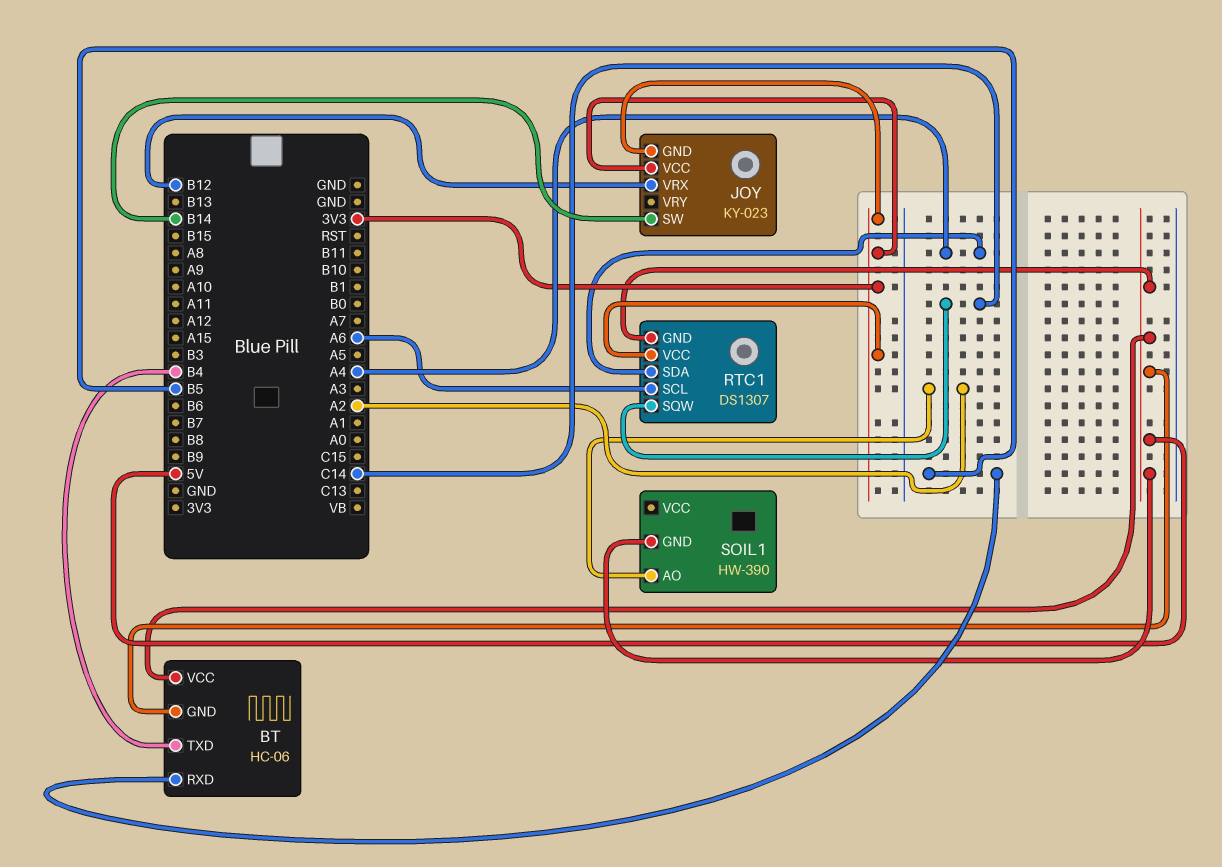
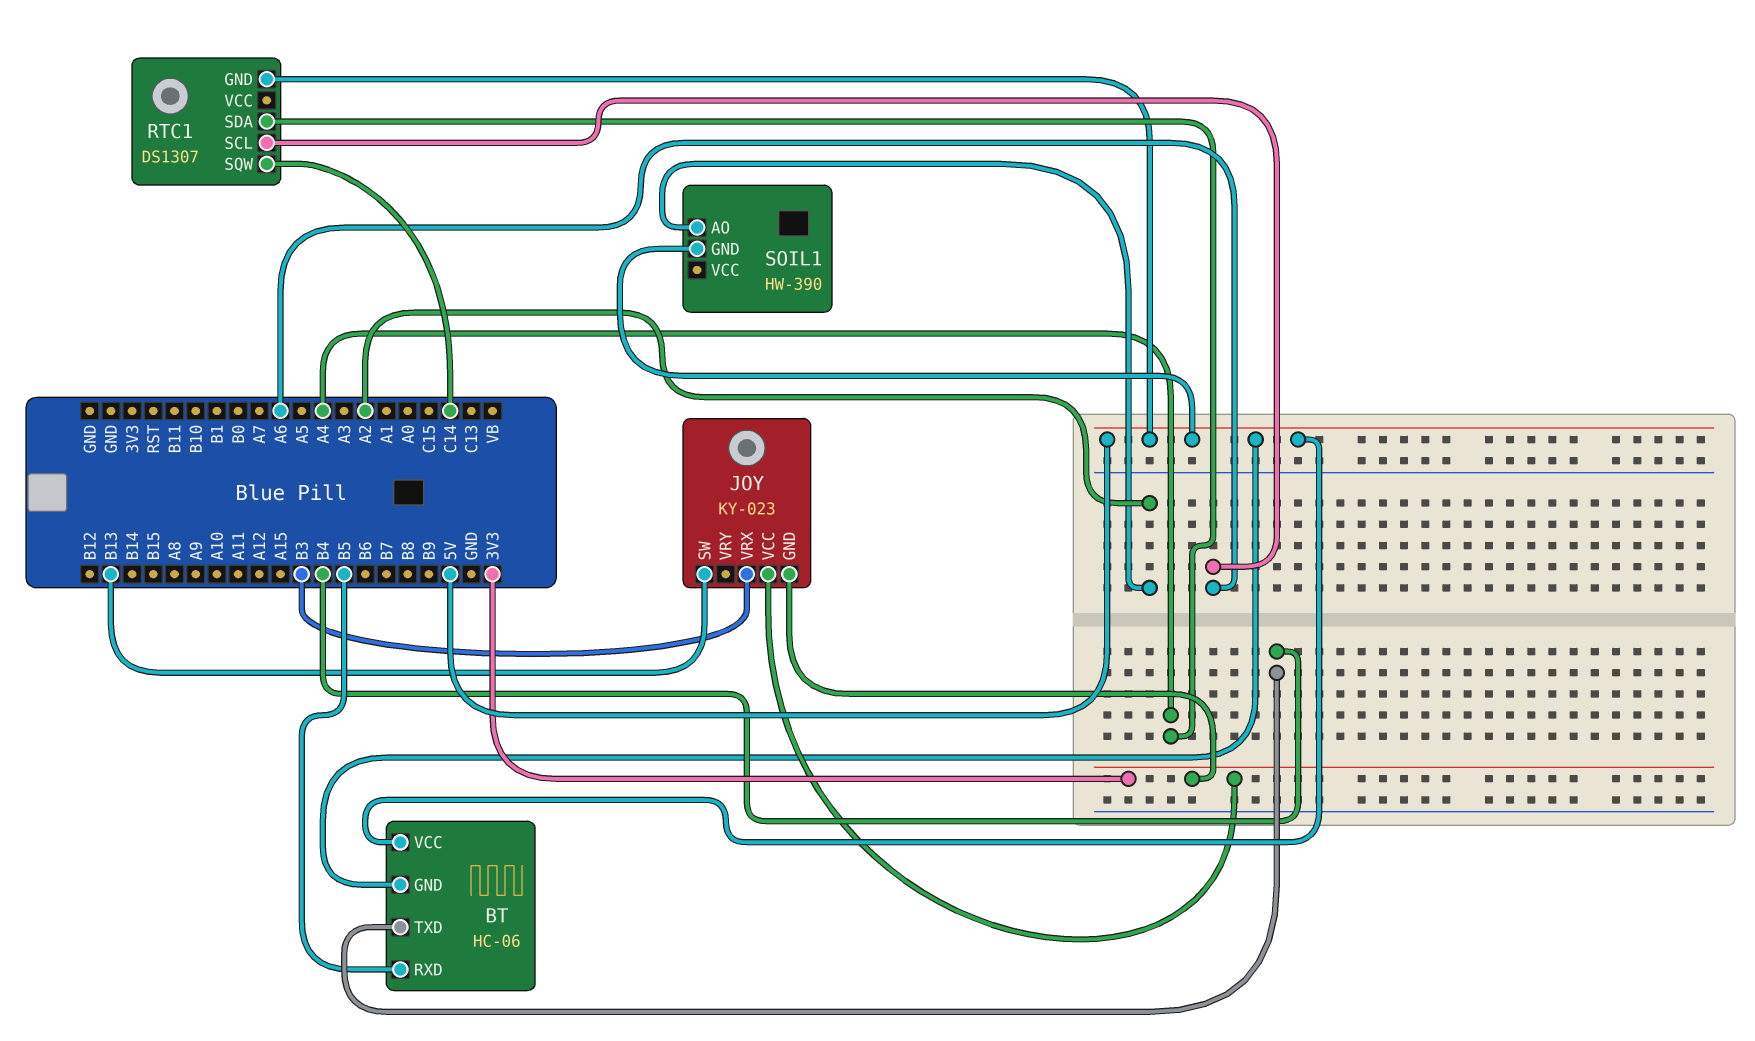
JOY pin SW: B14 -> B13
JOY pin VRX: B12 -> B3
RTC1 pin VCC: 3V3 -> none

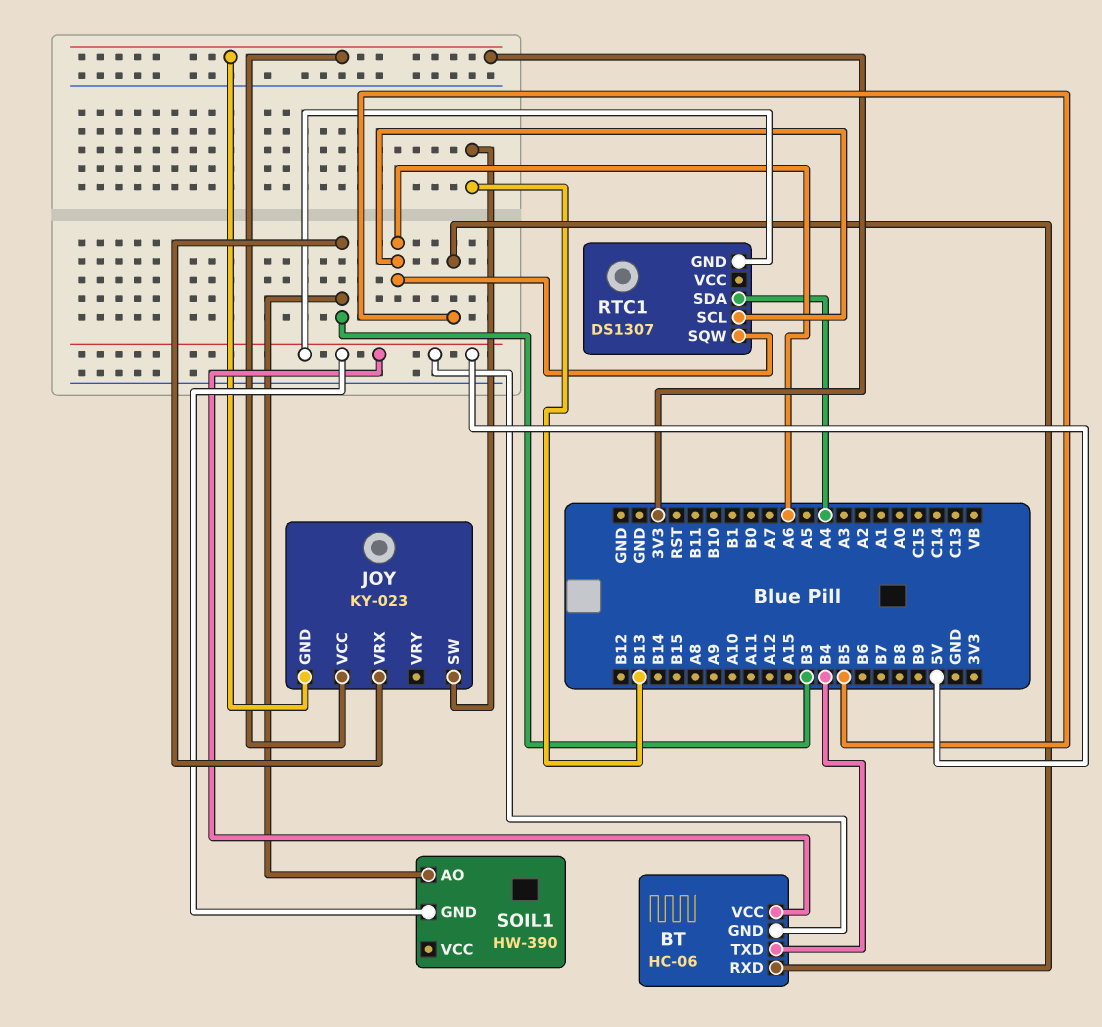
RTC1 pin SQW: C14 -> A6
SOIL1 pin AO: A2 -> B3

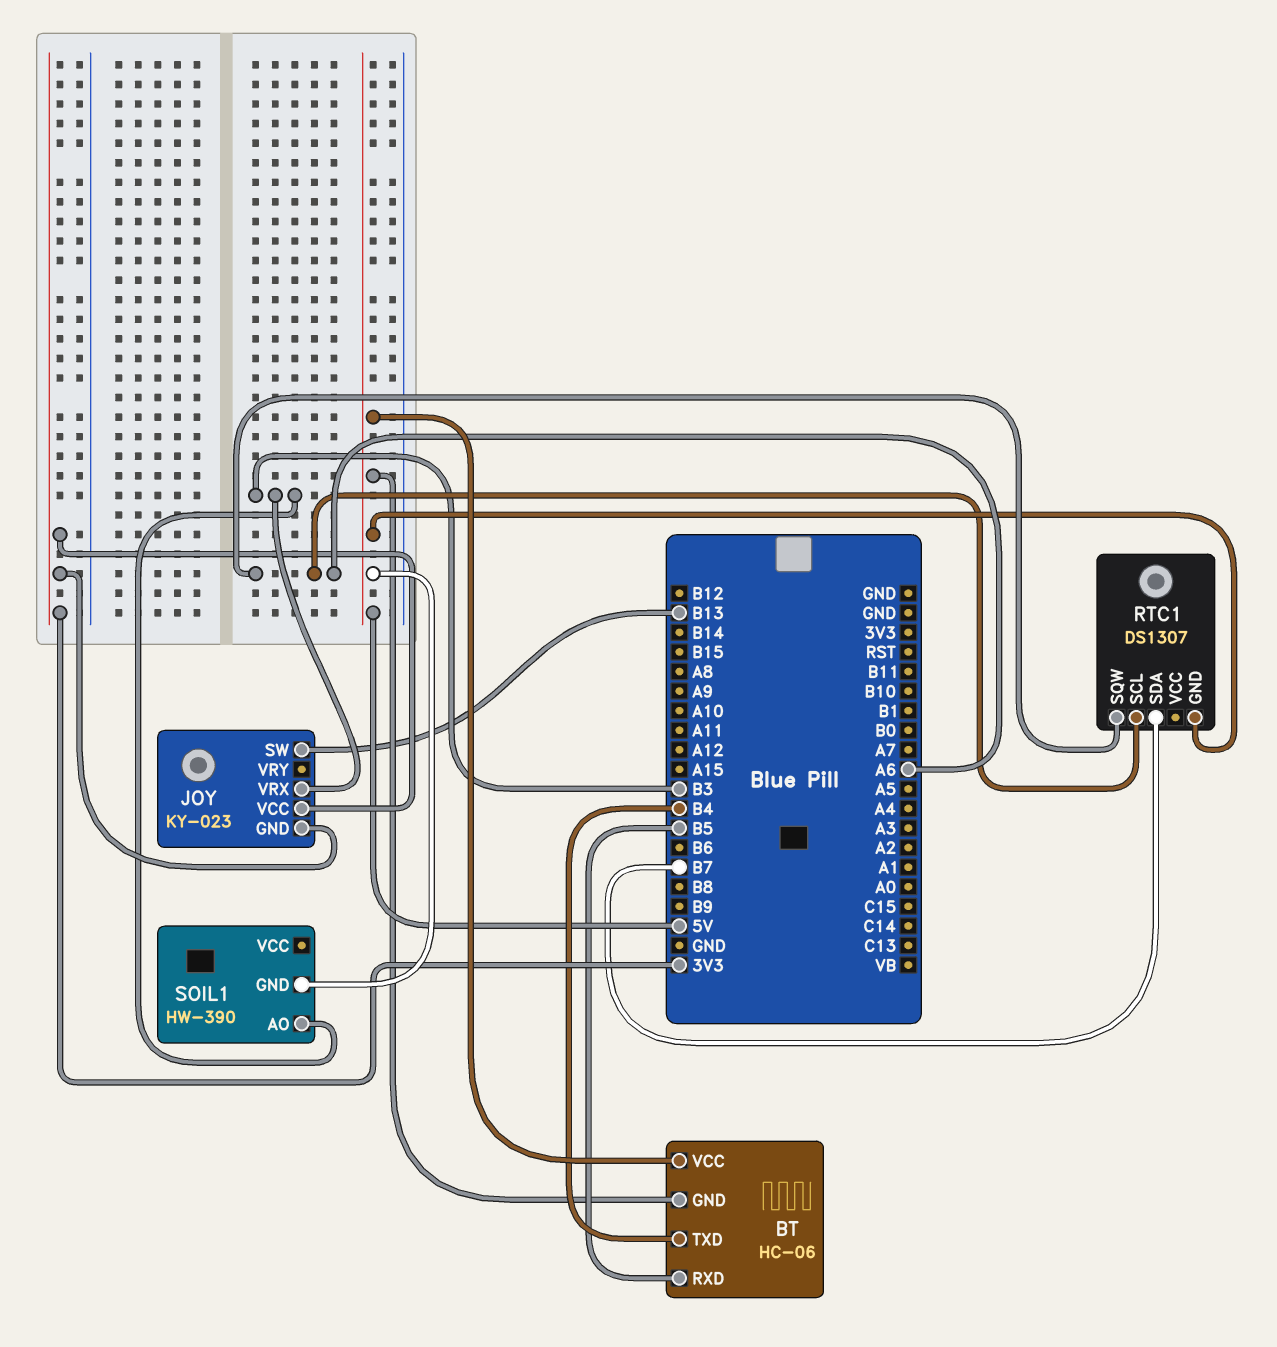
RTC1 pin SDA: A4 -> B7

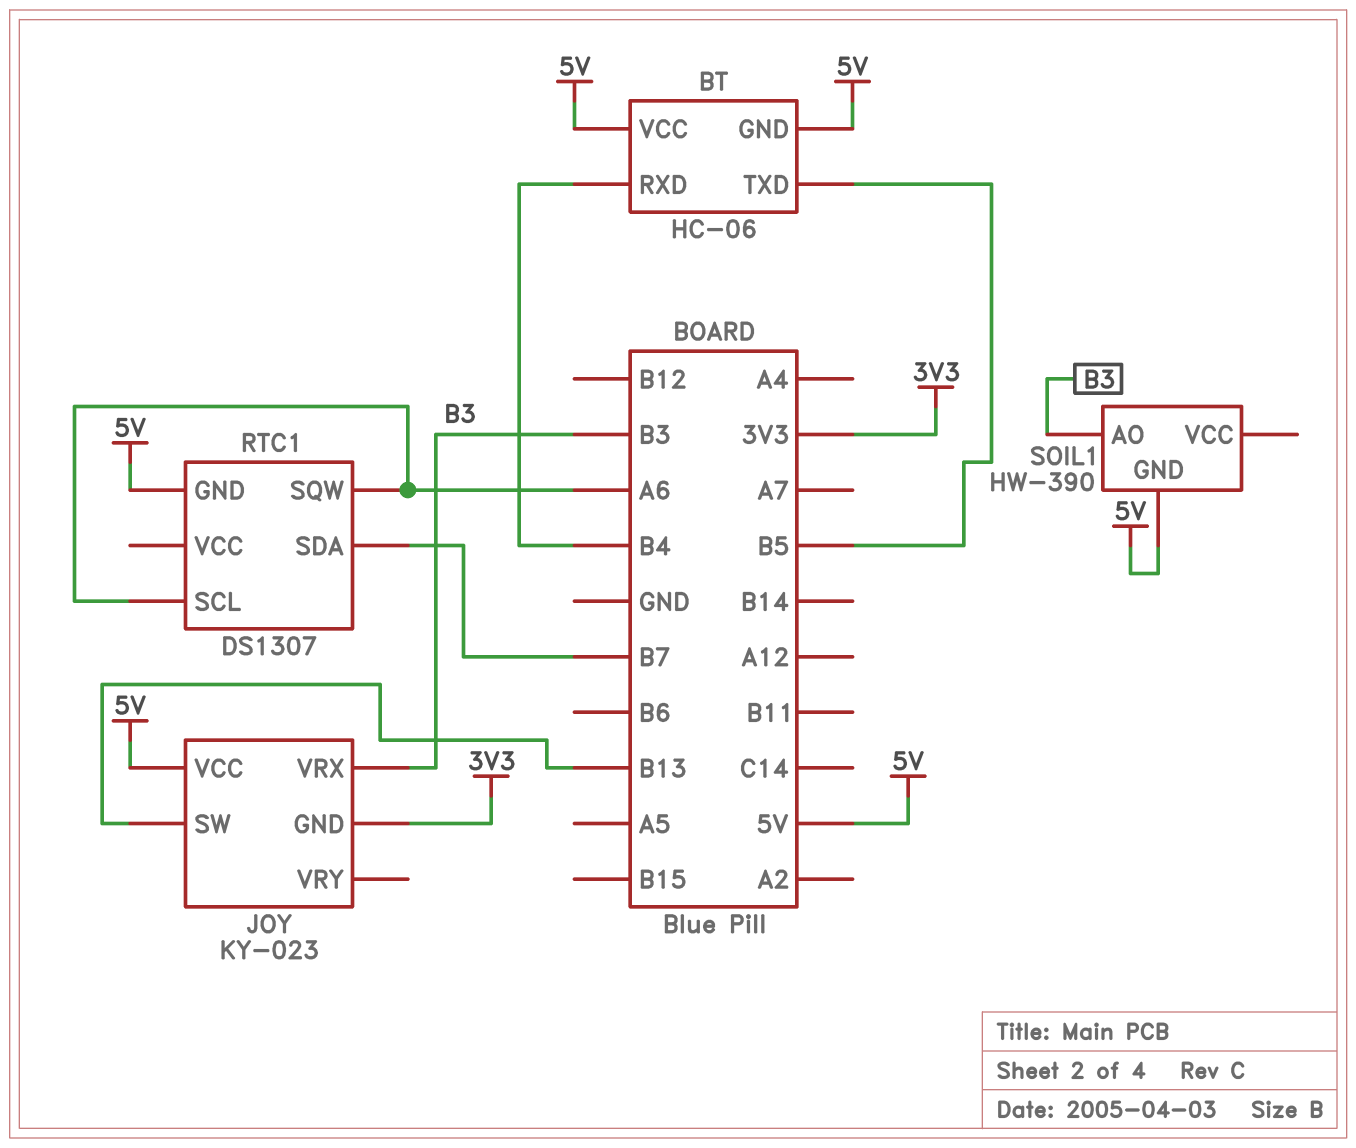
BT pin RXD: B5 -> B4
BT pin TXD: B4 -> B5
JOY pin VCC: 3V3 -> 5V

